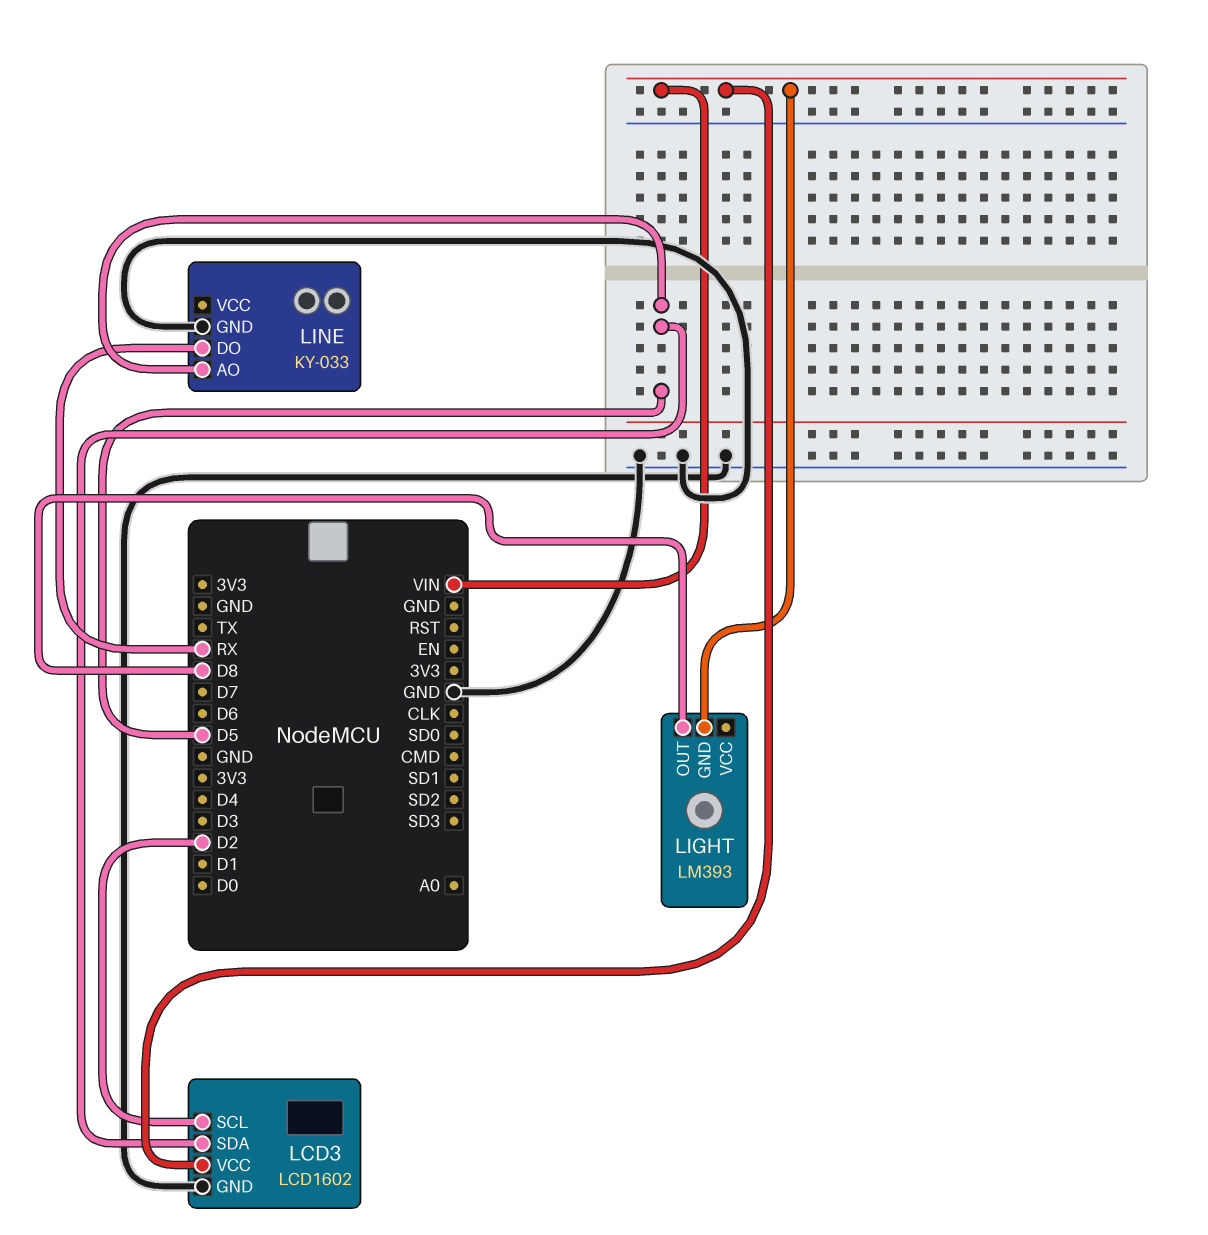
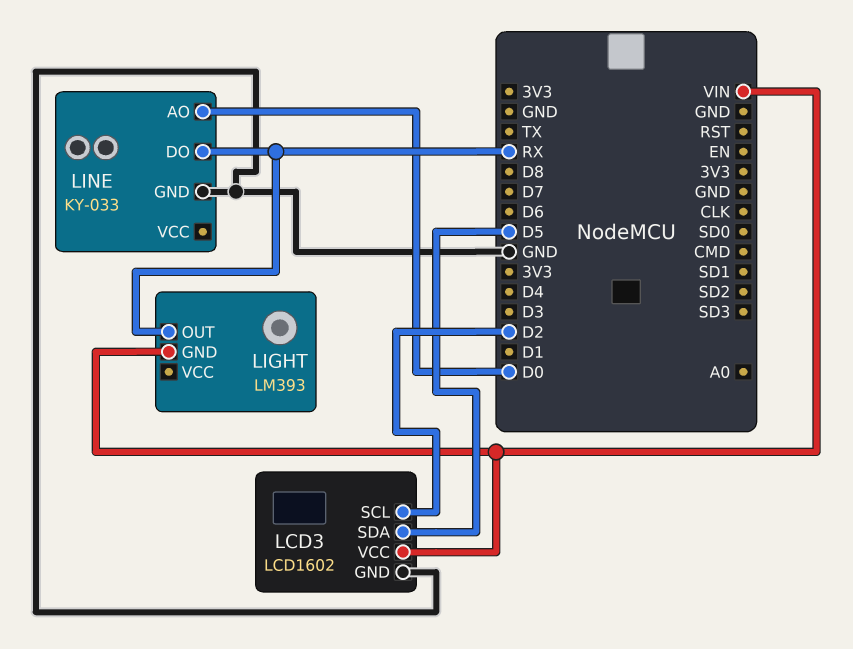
LIGHT pin OUT: D8 -> RX
LINE pin AO: D5 -> D0

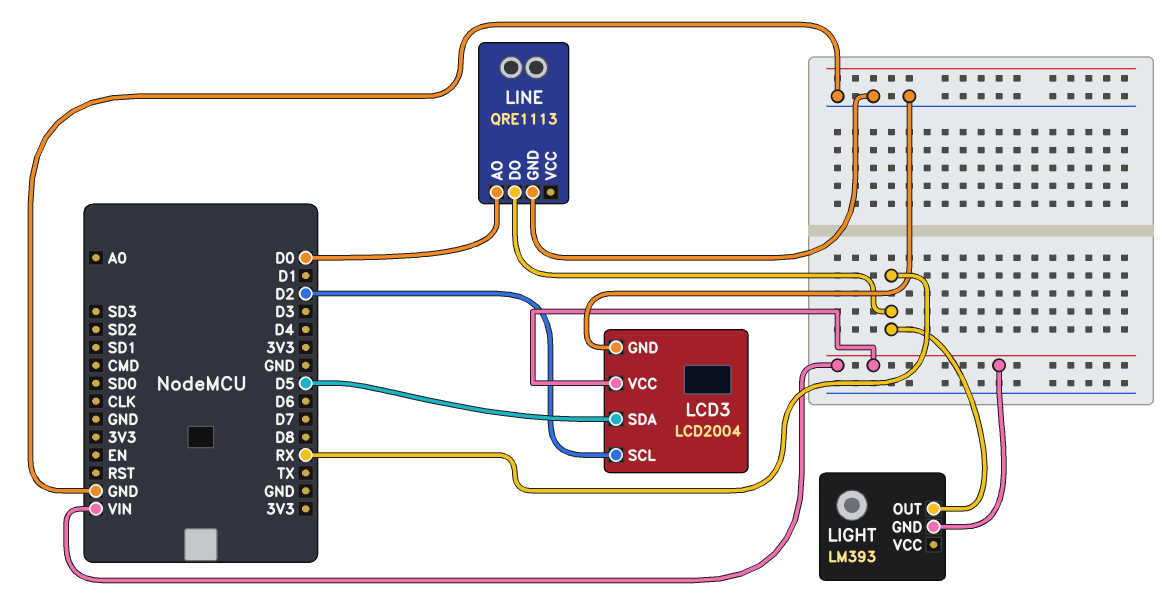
LCD3: LCD1602 -> LCD2004
LINE: KY-033 -> QRE1113

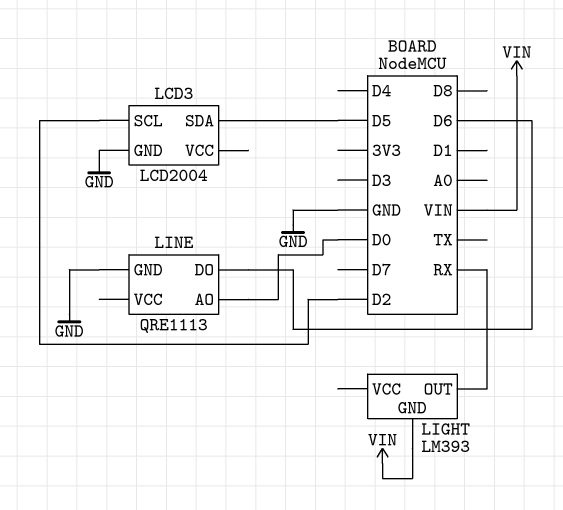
LCD3 pin VCC: VIN -> none
LINE pin DO: RX -> D6

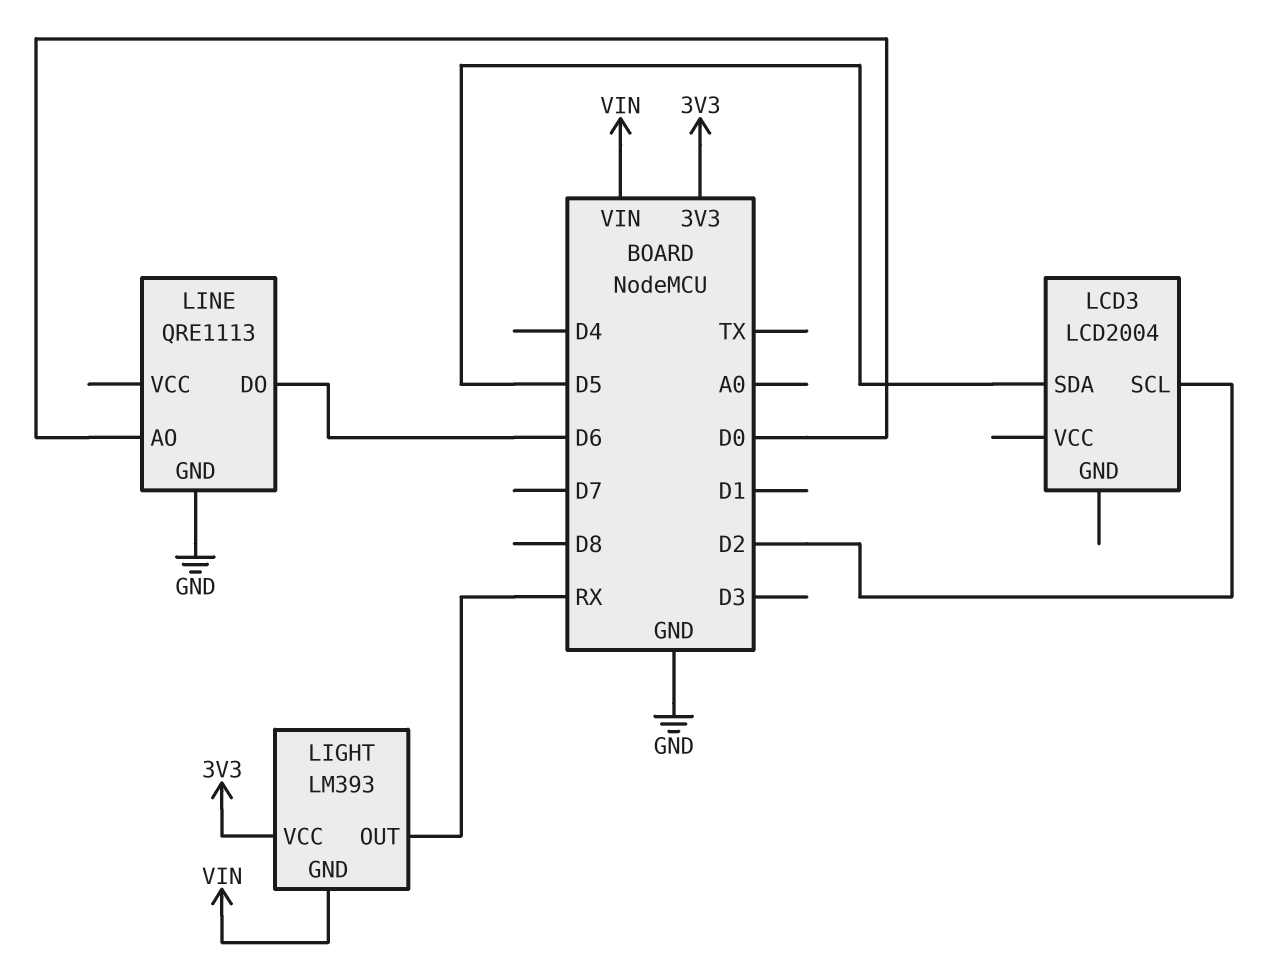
LCD3 pin GND: GND -> none
LIGHT pin VCC: none -> 3V3

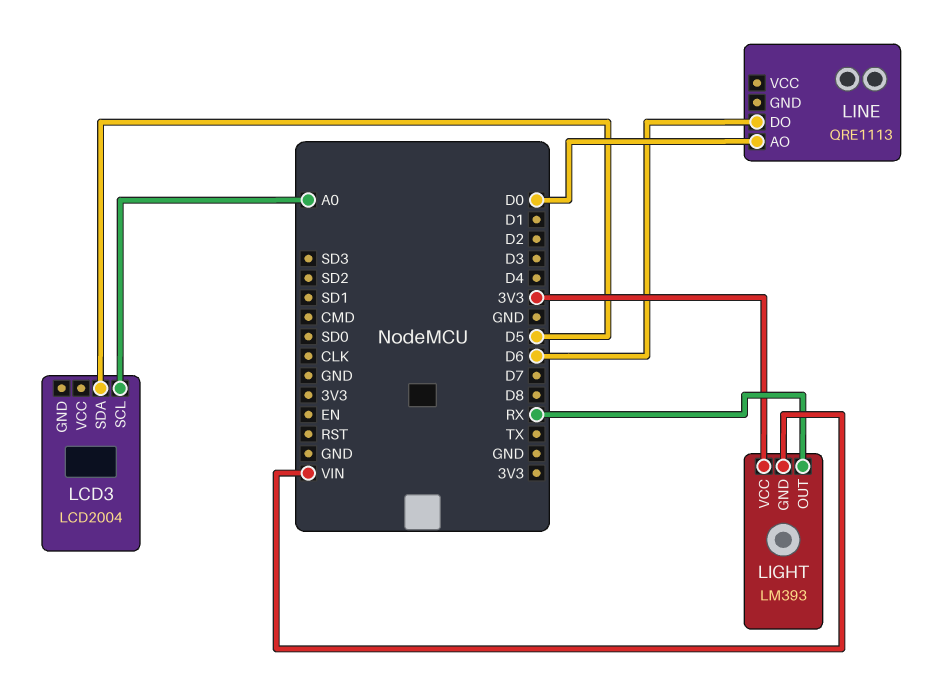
LCD3 pin SCL: D2 -> A0
LINE pin GND: GND -> none

